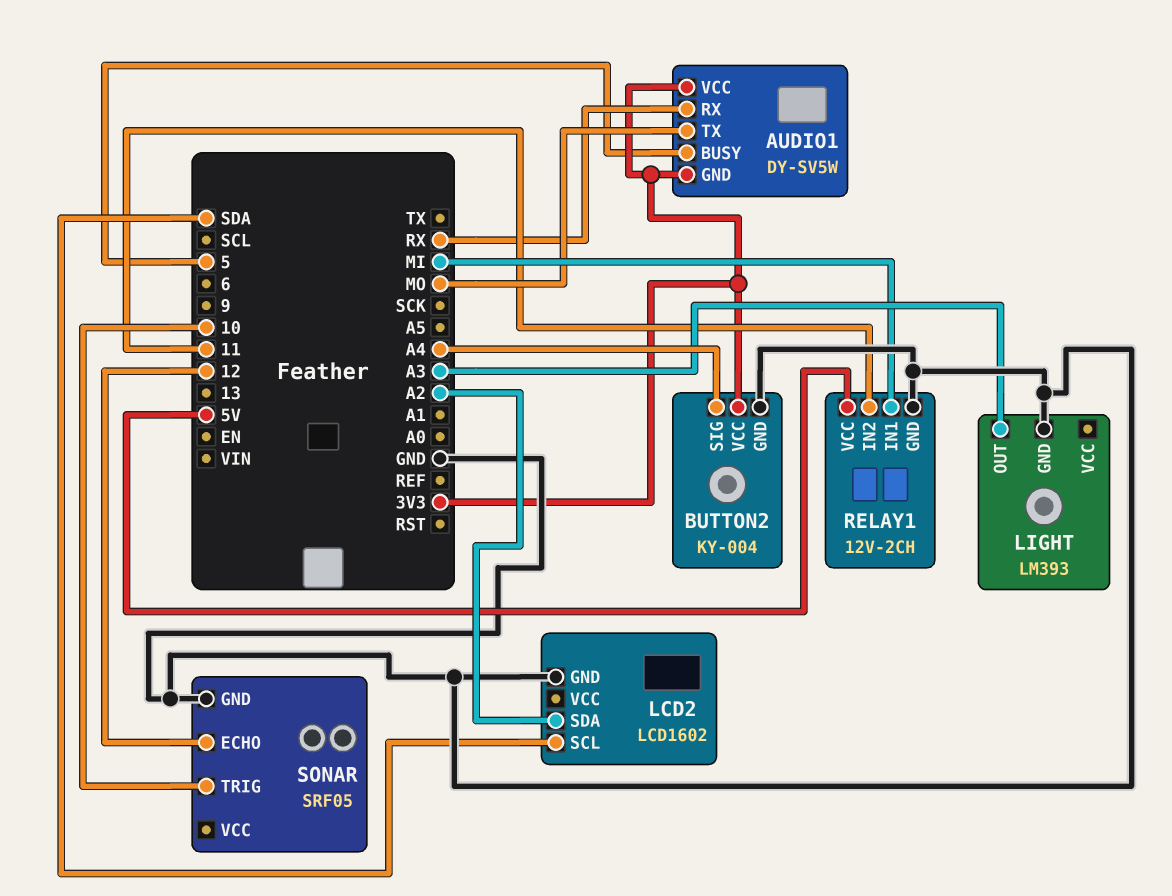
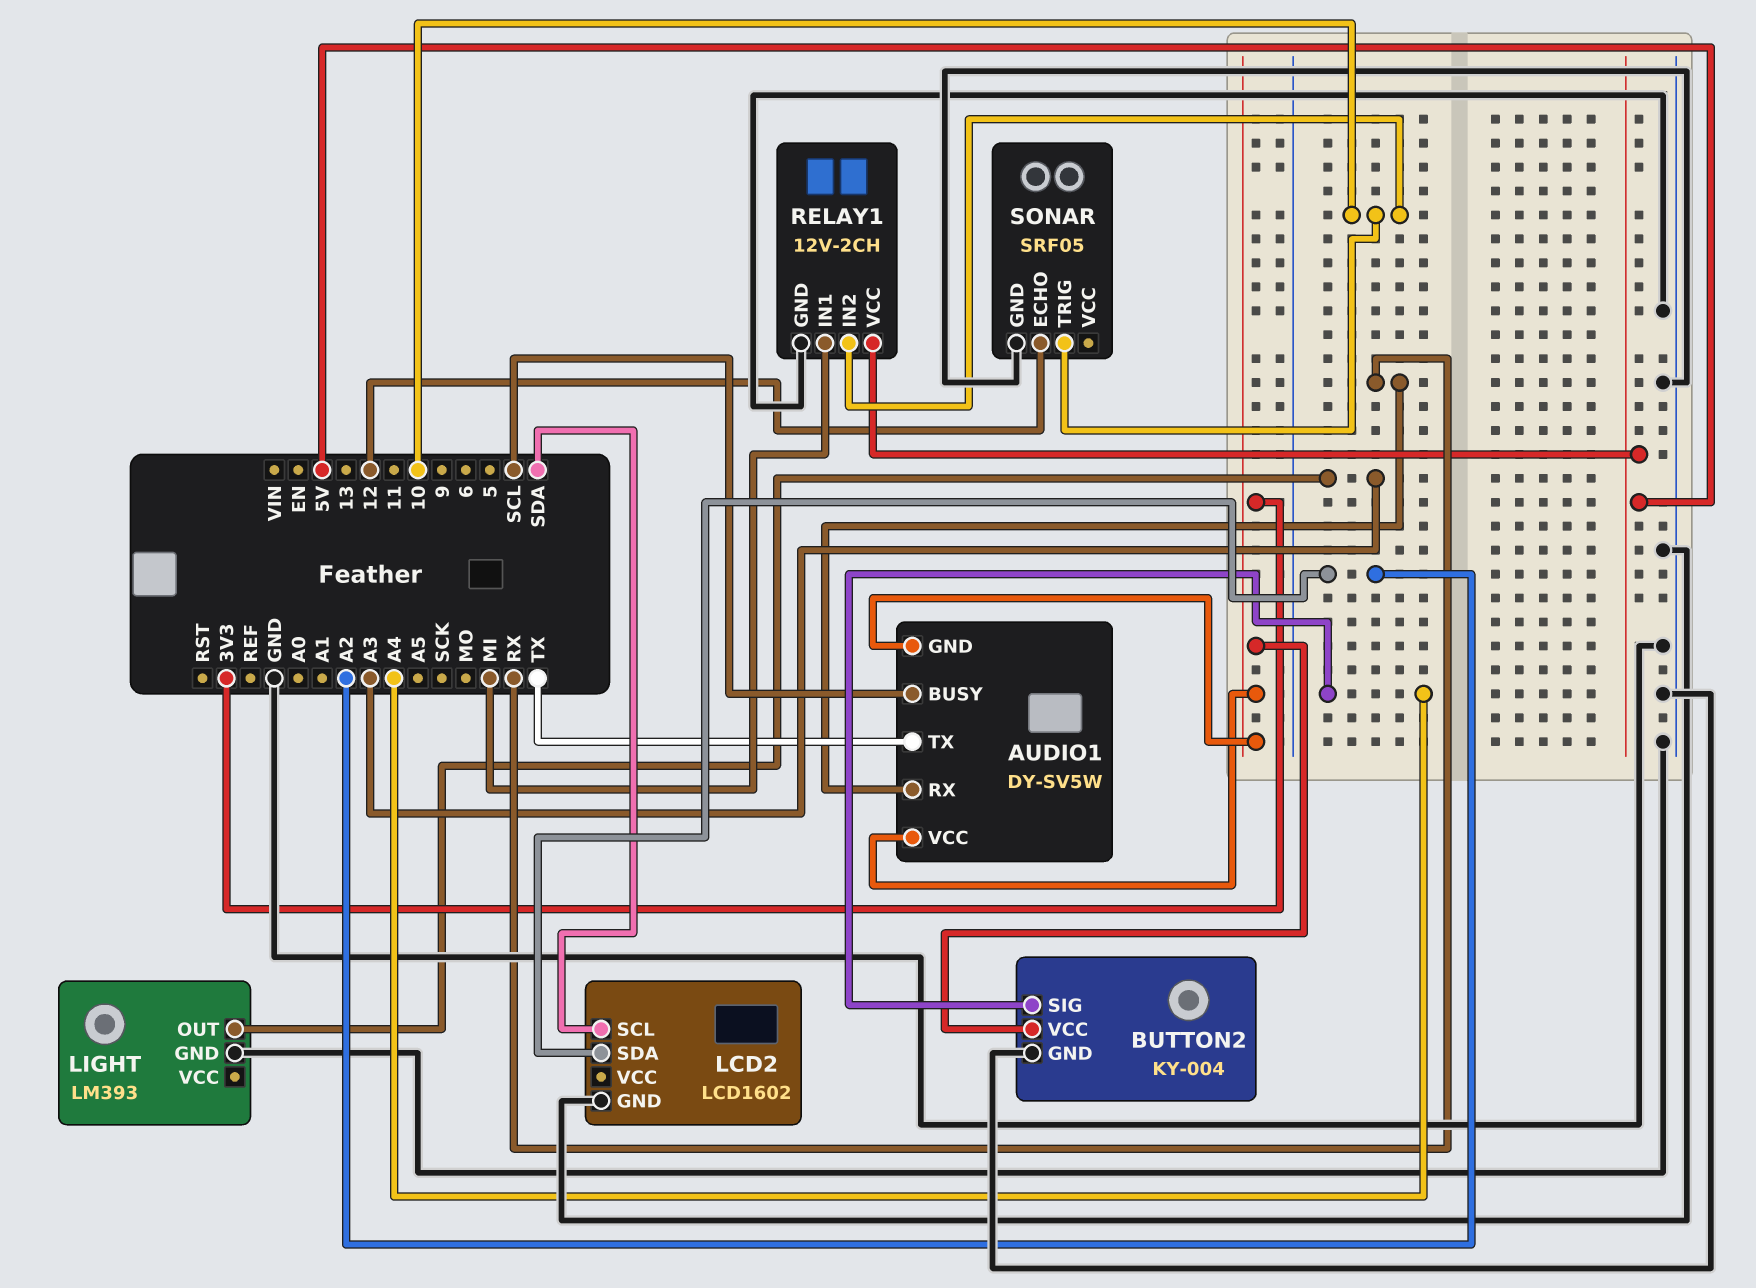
AUDIO1 pin BUSY: 5 -> SCL
AUDIO1 pin TX: MO -> TX
RELAY1 pin IN2: 11 -> 10

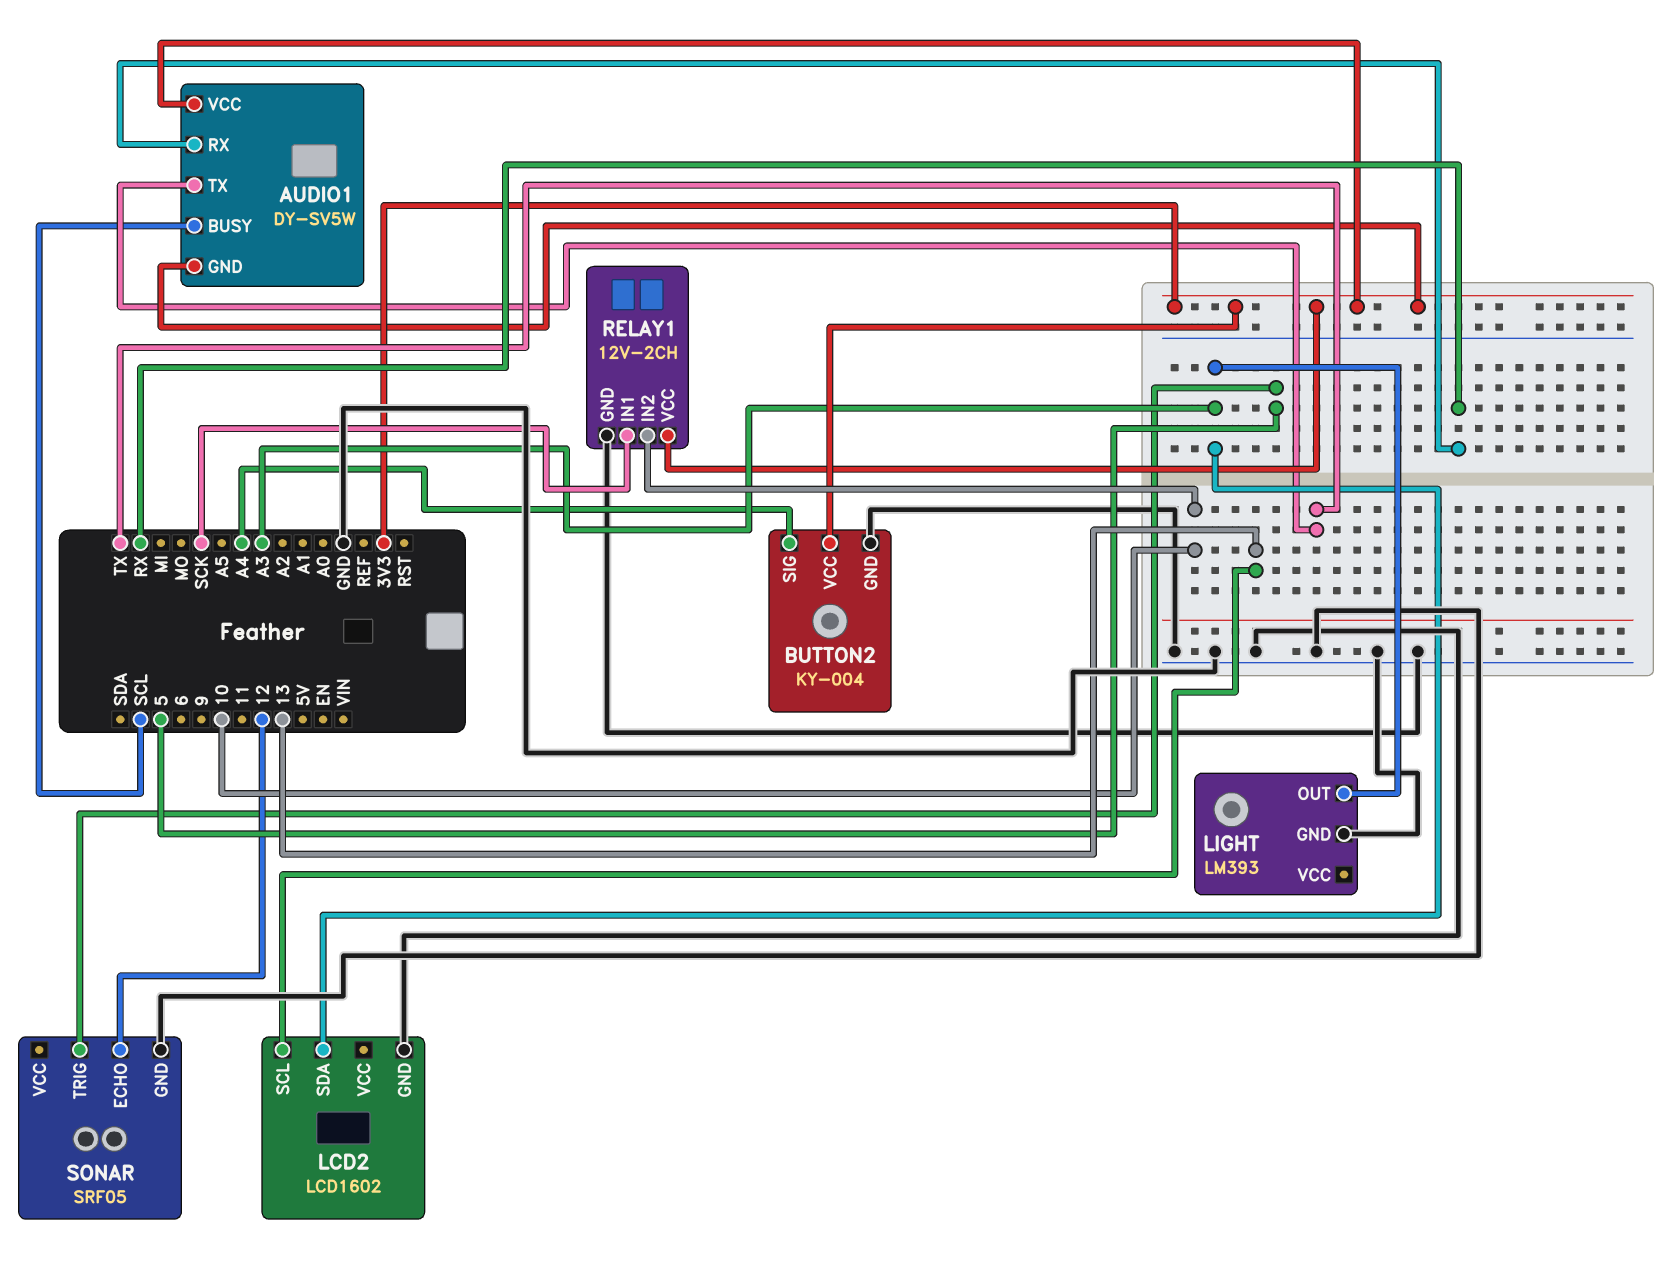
LCD2 pin SCL: SDA -> 13
LCD2 pin SDA: A2 -> A3
RELAY1 pin IN1: MI -> SCK
RELAY1 pin VCC: 5V -> 3V3
SONAR pin TRIG: 10 -> 5

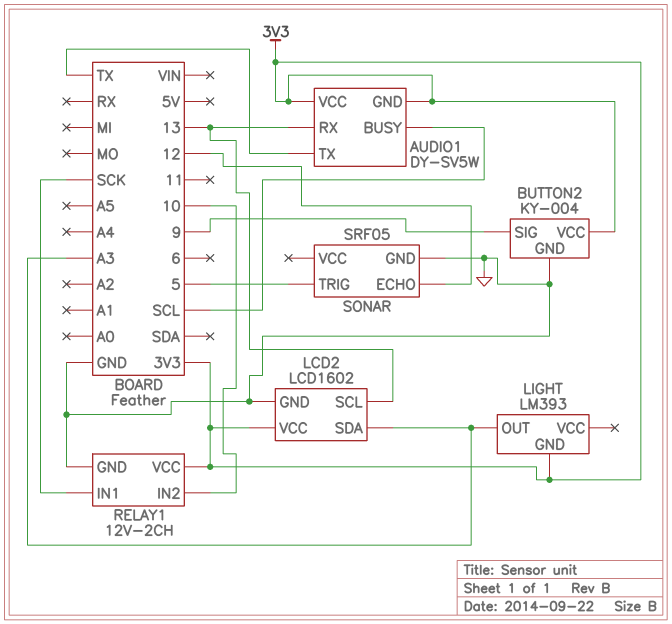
AUDIO1 pin RX: RX -> 13
BUTTON2 pin SIG: A4 -> 9
LCD2 pin VCC: none -> 3V3
LIGHT pin GND: GND -> 3V3

